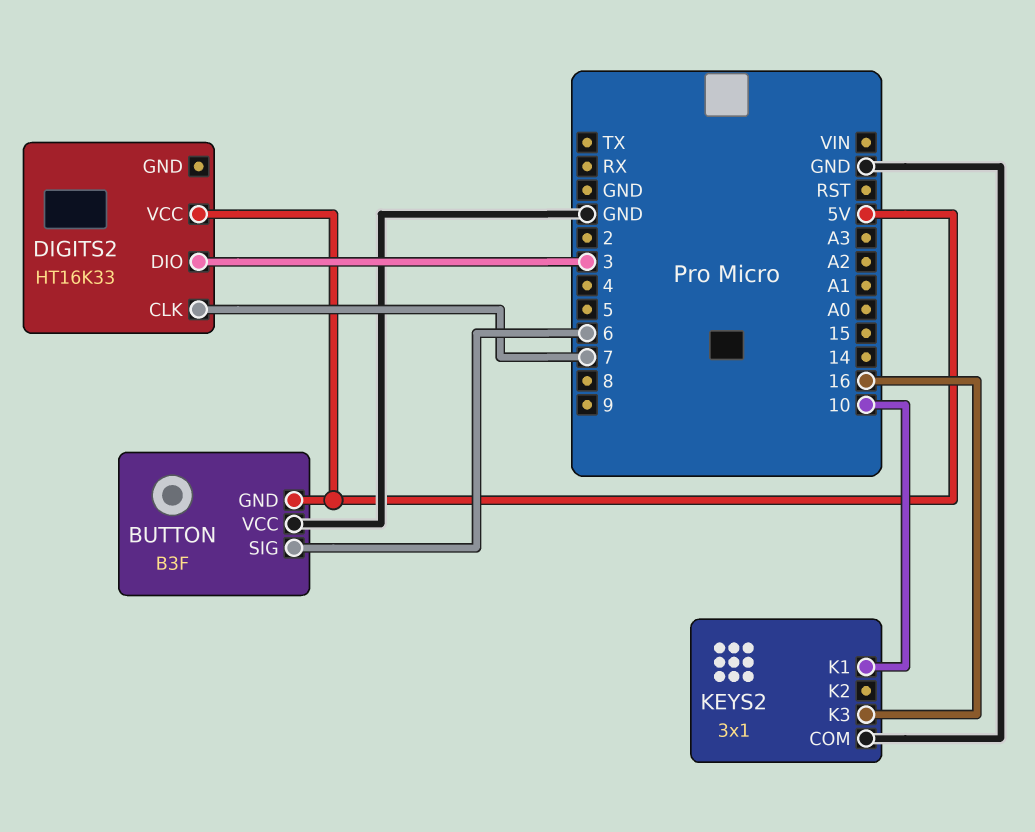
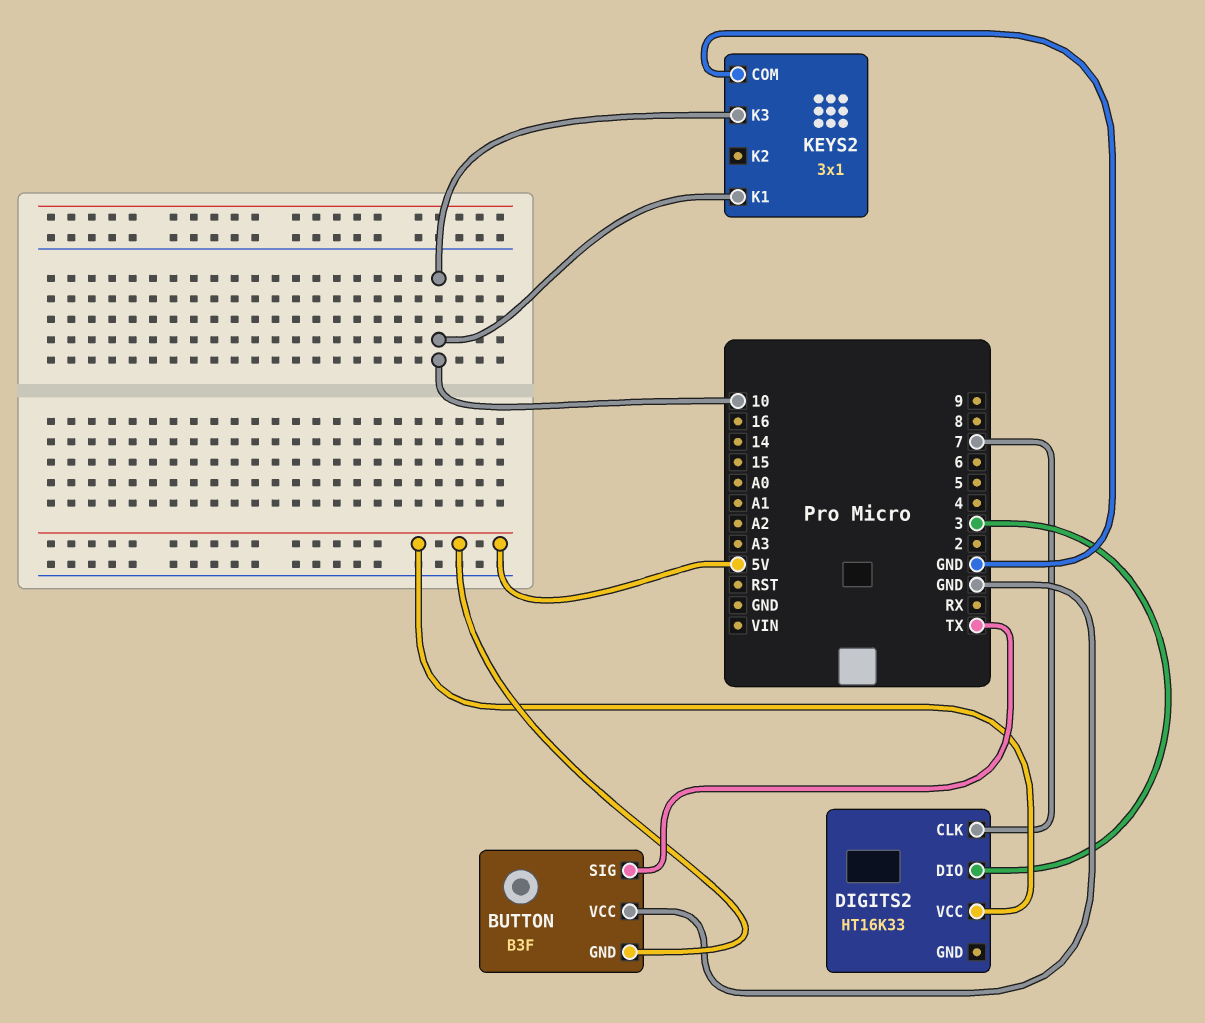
BUTTON pin SIG: 6 -> TX
KEYS2 pin K3: 16 -> 10

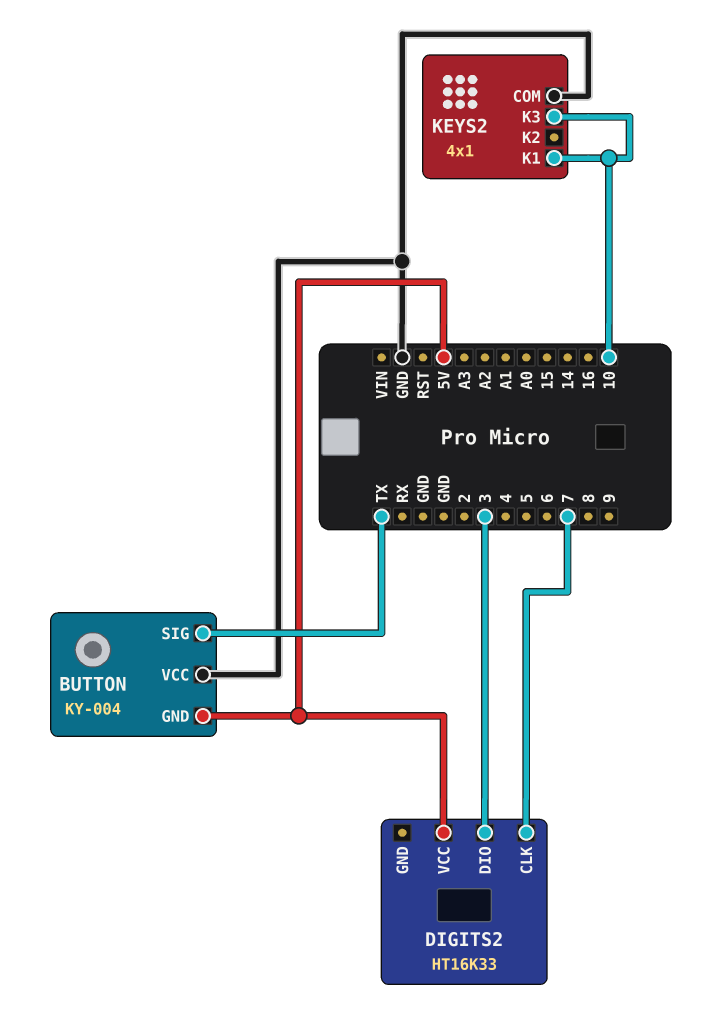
BUTTON: B3F -> KY-004
KEYS2: 3x1 -> 4x1

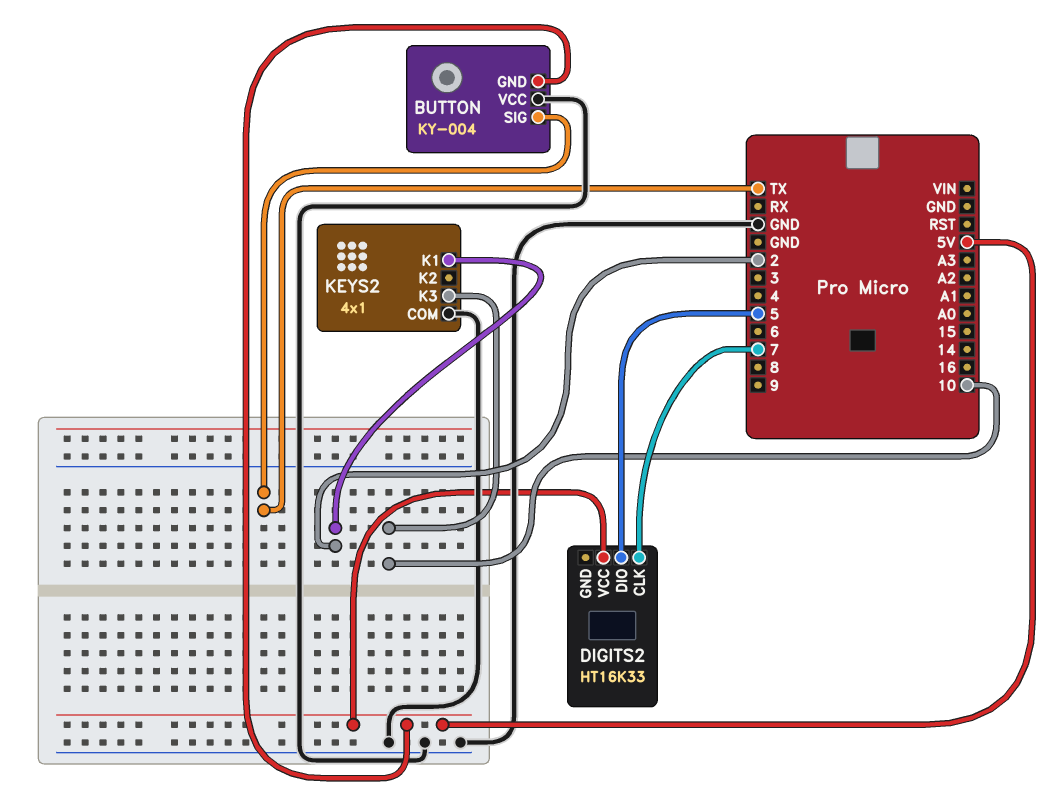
DIGITS2 pin DIO: 3 -> 5
KEYS2 pin K1: 10 -> 2

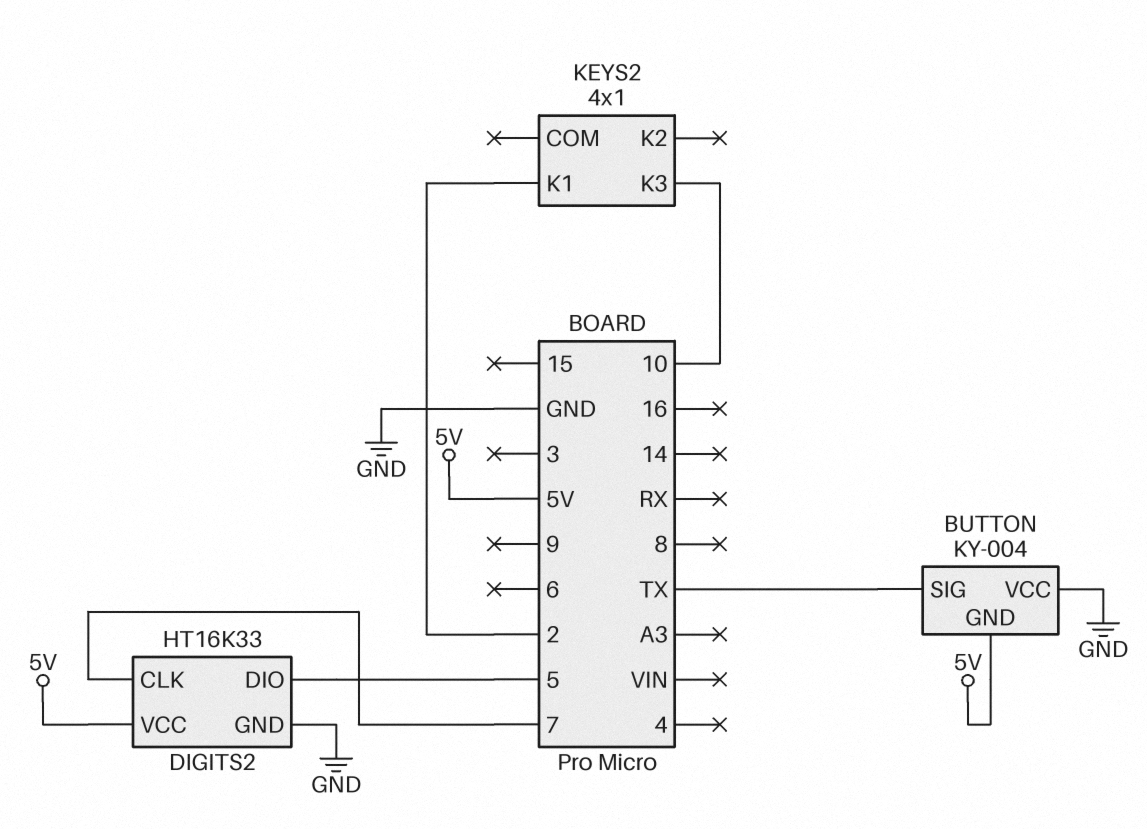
DIGITS2 pin GND: none -> GND
KEYS2 pin COM: GND -> none

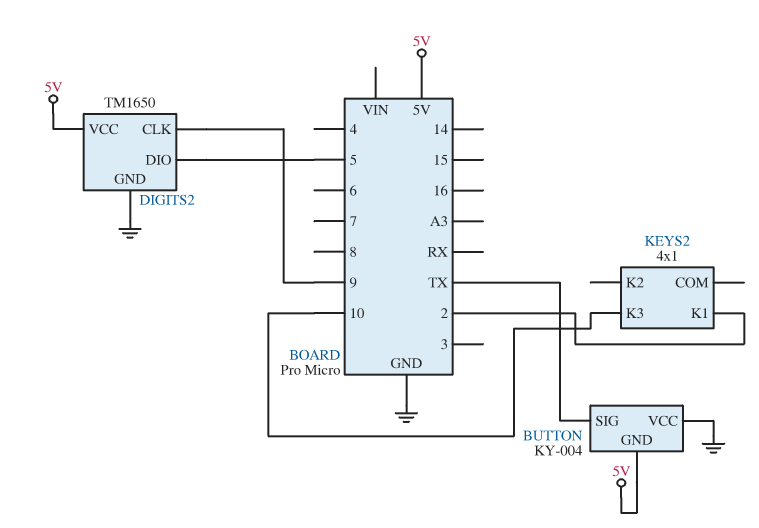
DIGITS2: HT16K33 -> TM1650
DIGITS2 pin CLK: 7 -> 9

